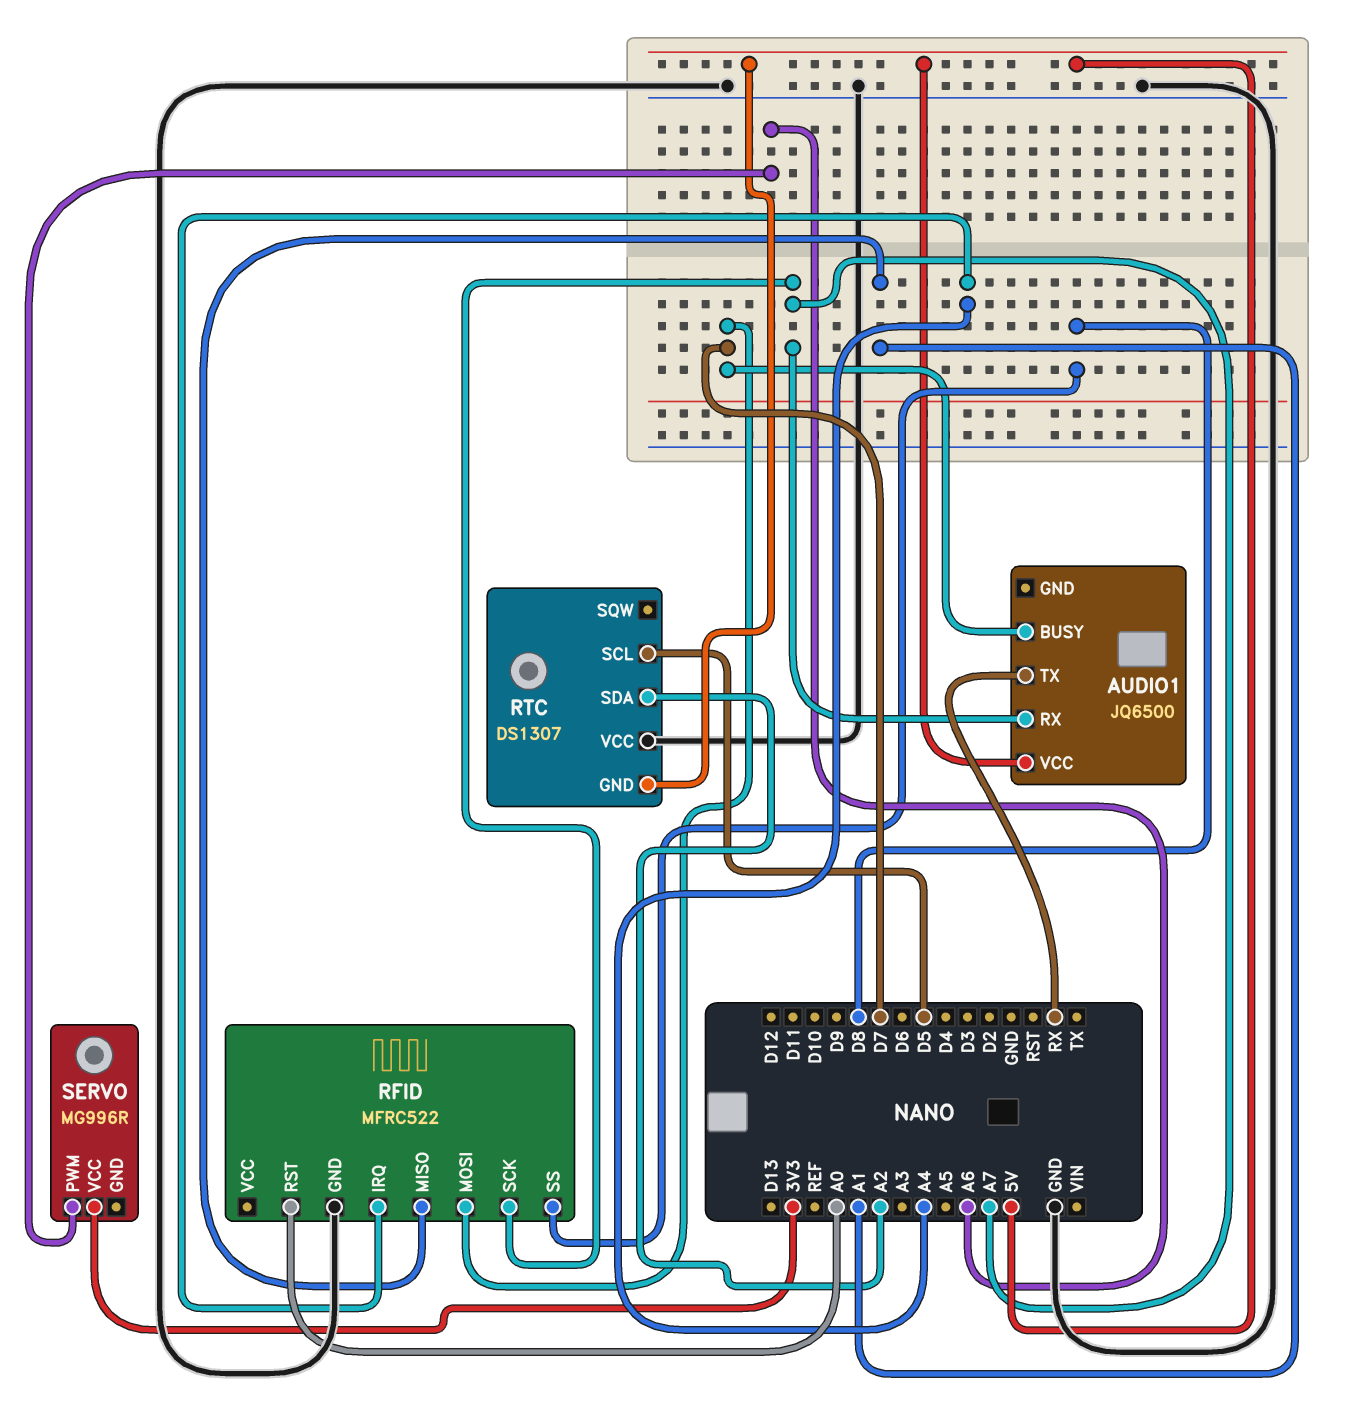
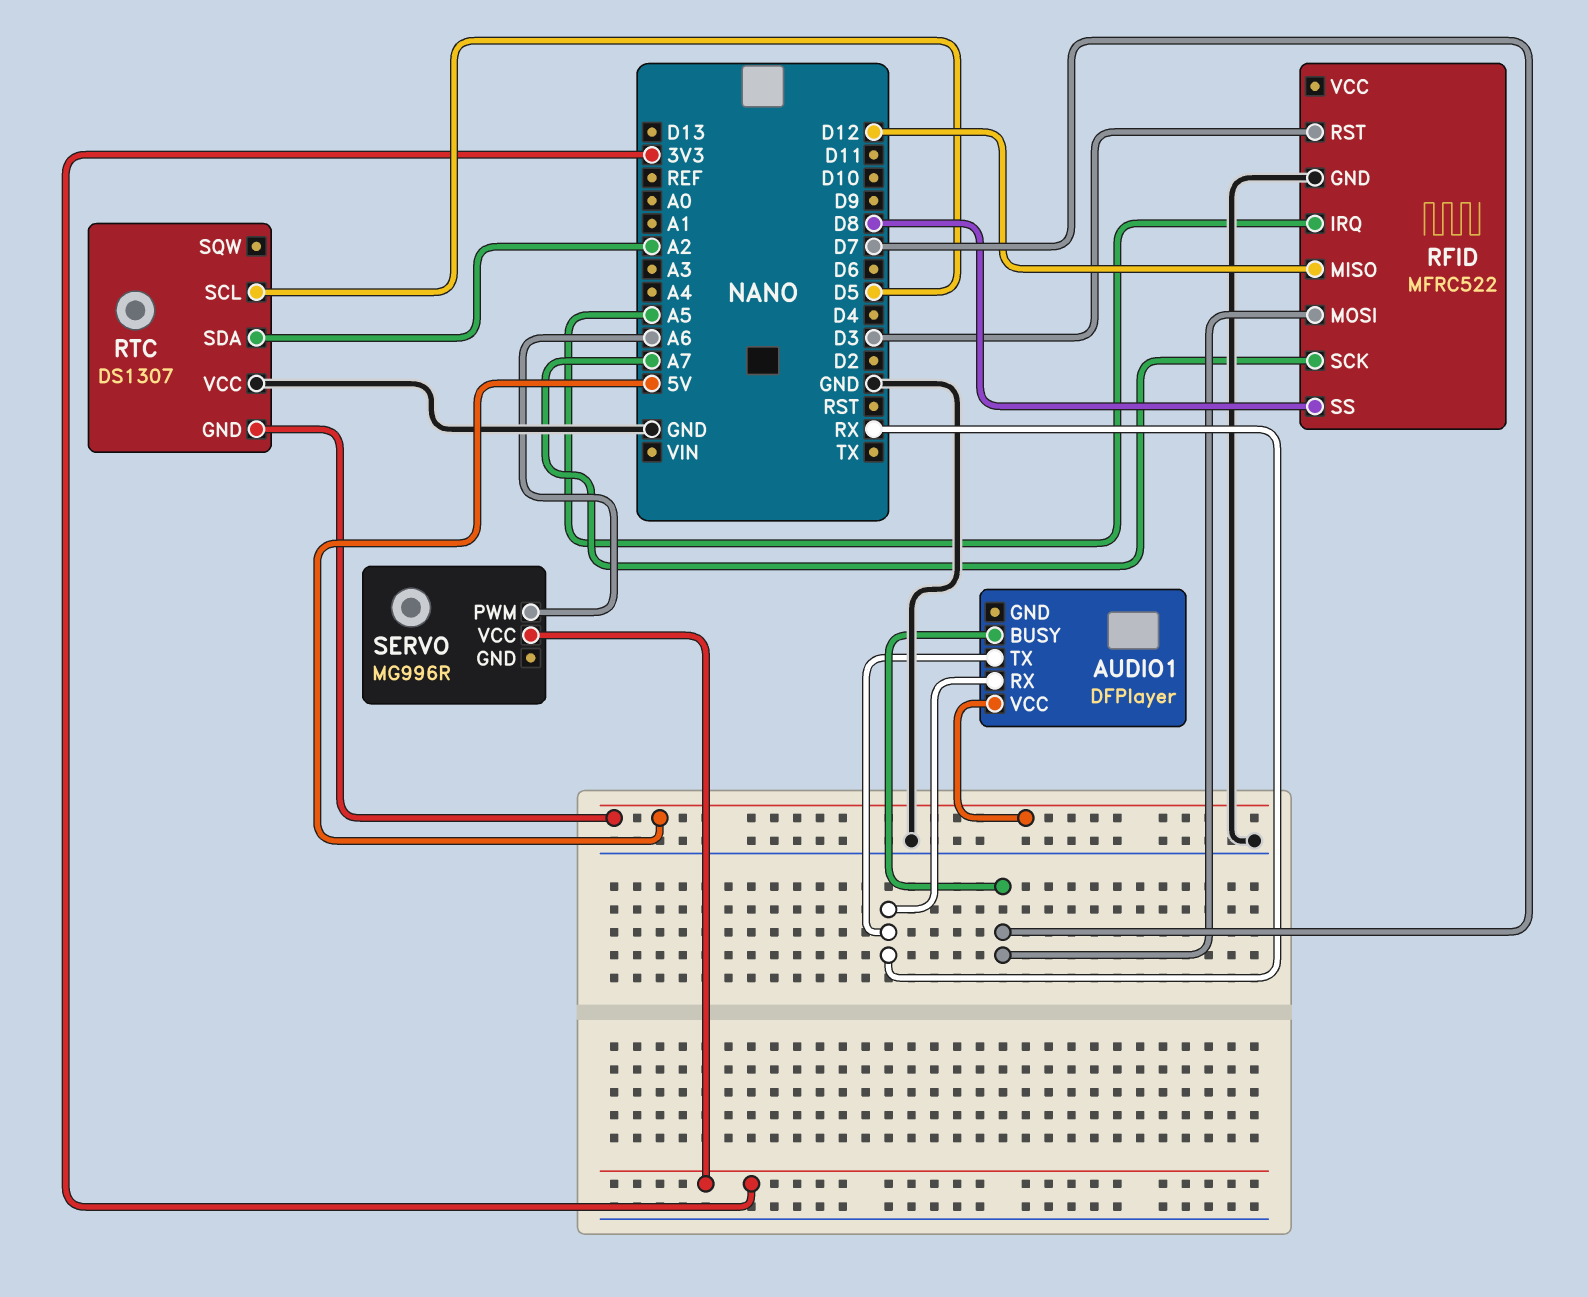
AUDIO1: JQ6500 -> DFPlayer
AUDIO1 pin RX: A7 -> RX
RFID pin IRQ: A4 -> A5
RFID pin MISO: A1 -> D12
RFID pin RST: A0 -> D3

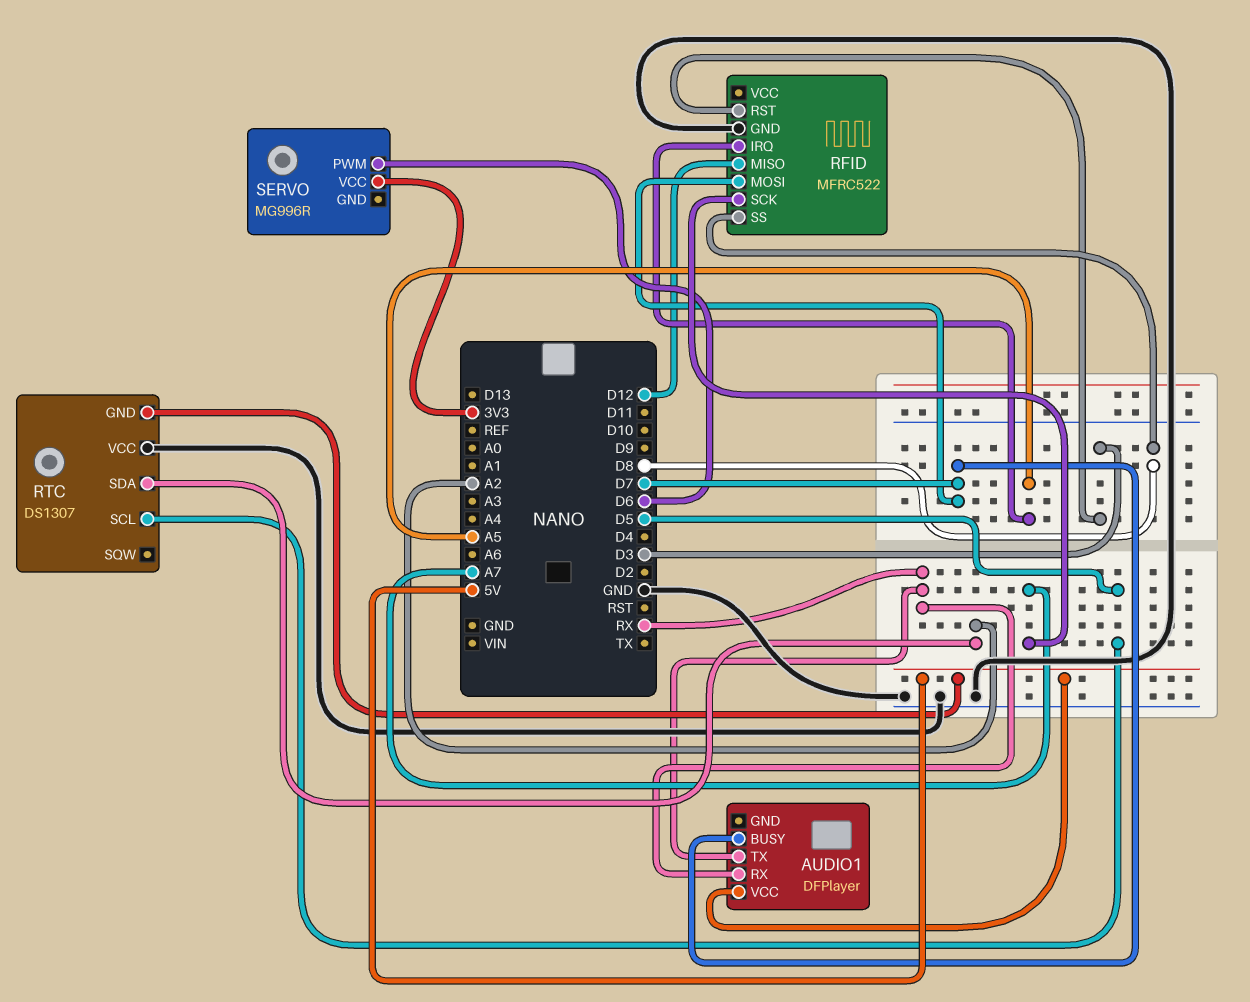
SERVO pin PWM: A6 -> D6

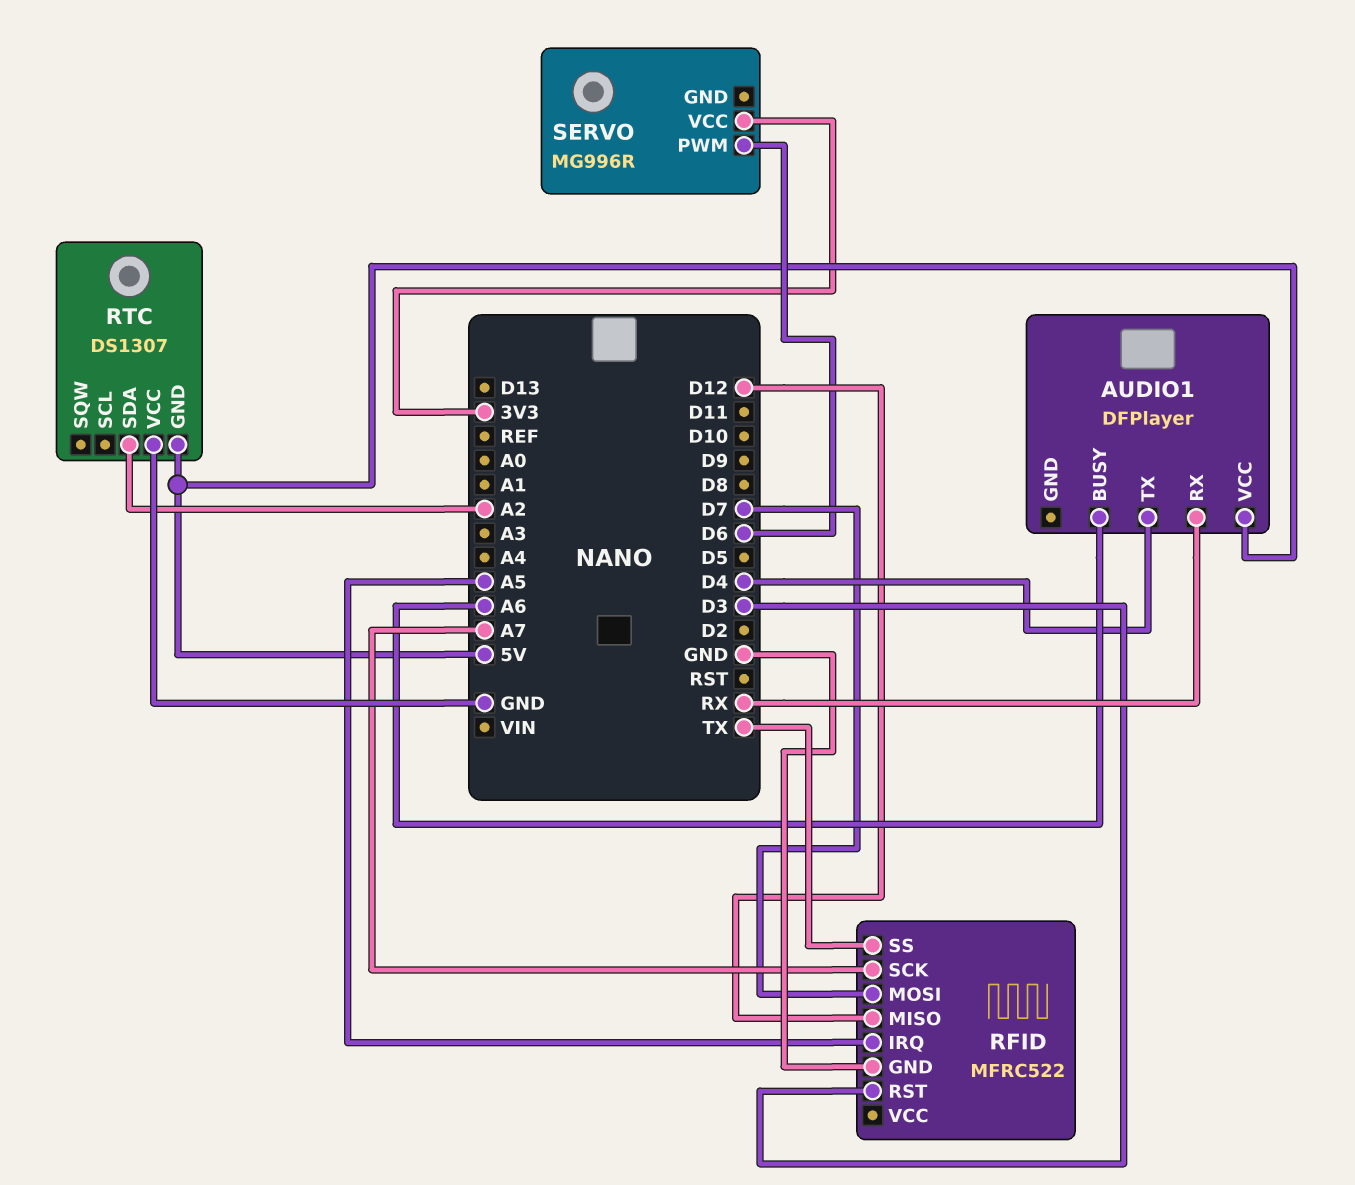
AUDIO1 pin BUSY: D7 -> A6
AUDIO1 pin TX: RX -> D4
RFID pin SS: D8 -> TX
RTC pin SCL: D5 -> none

